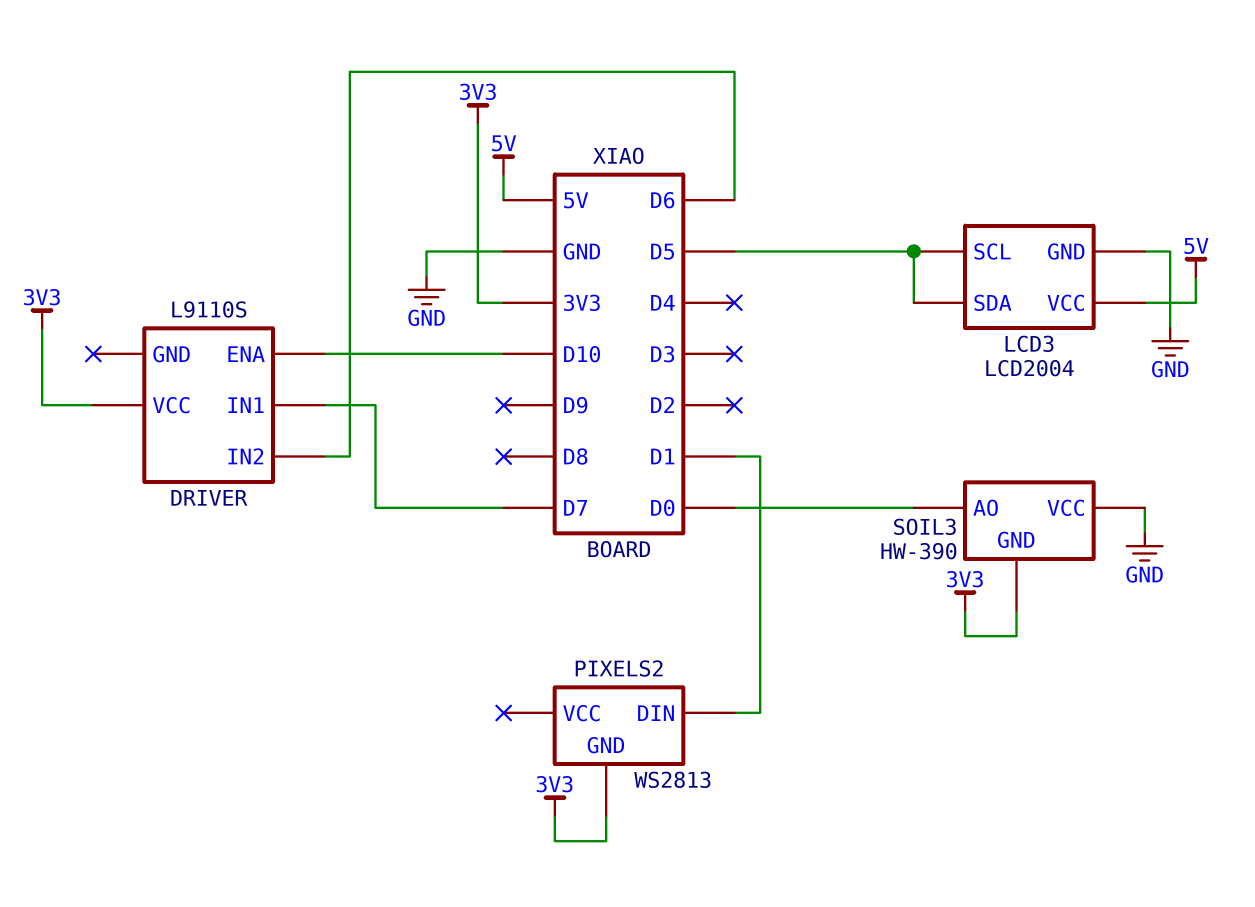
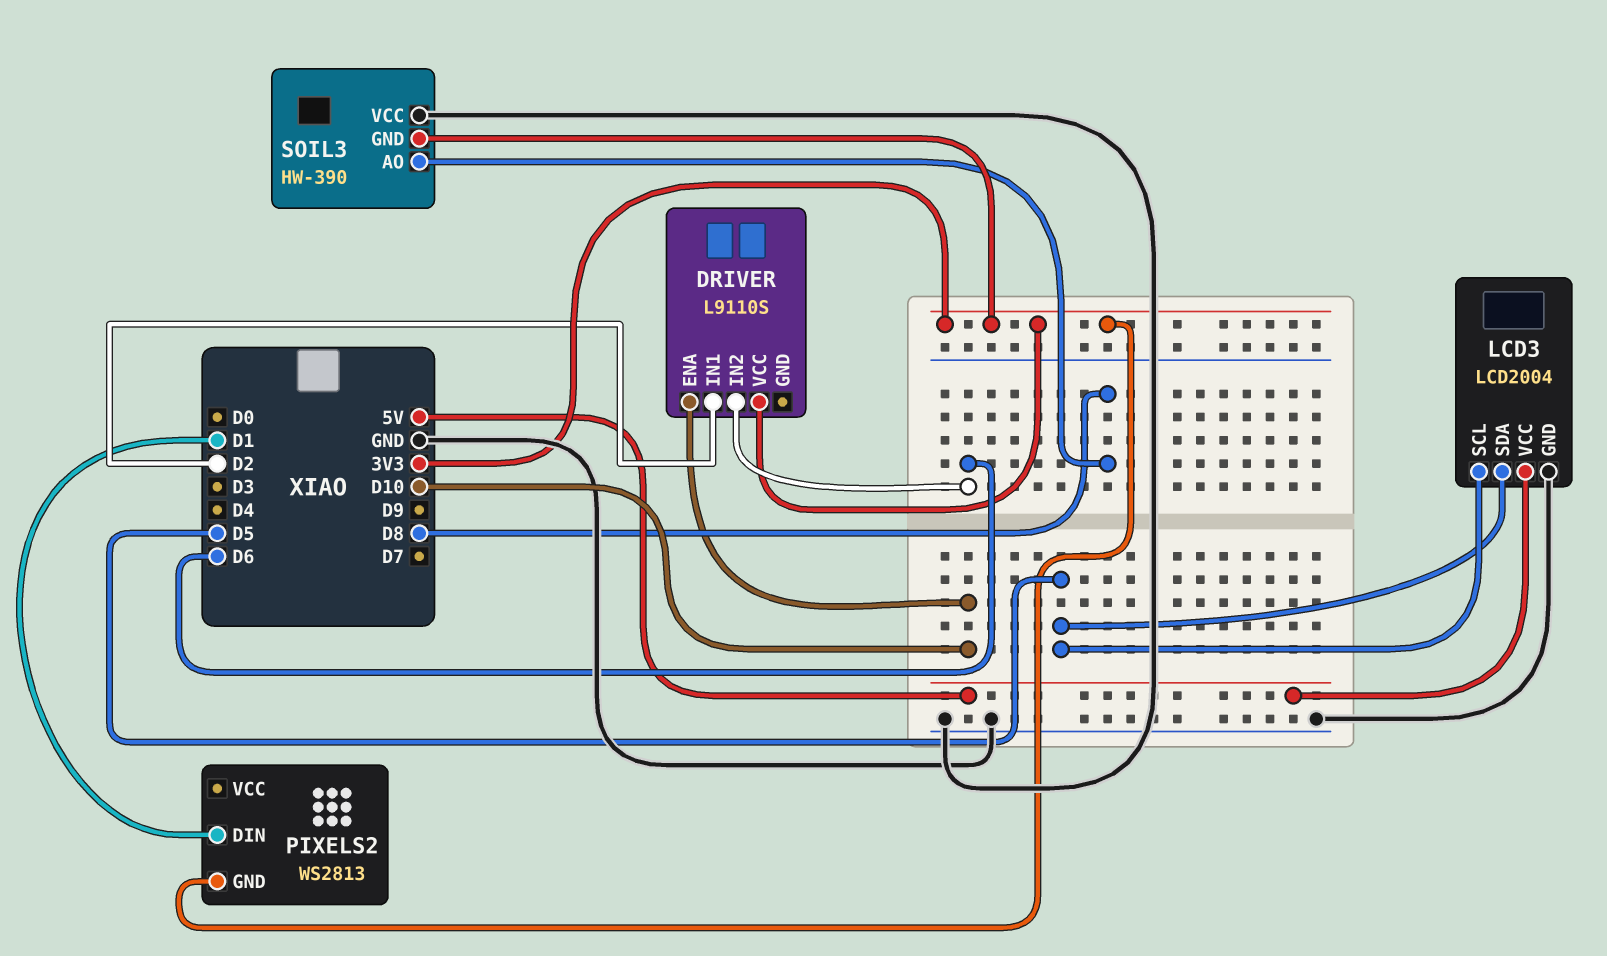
DRIVER pin IN1: D7 -> D2
SOIL3 pin AO: D0 -> D8

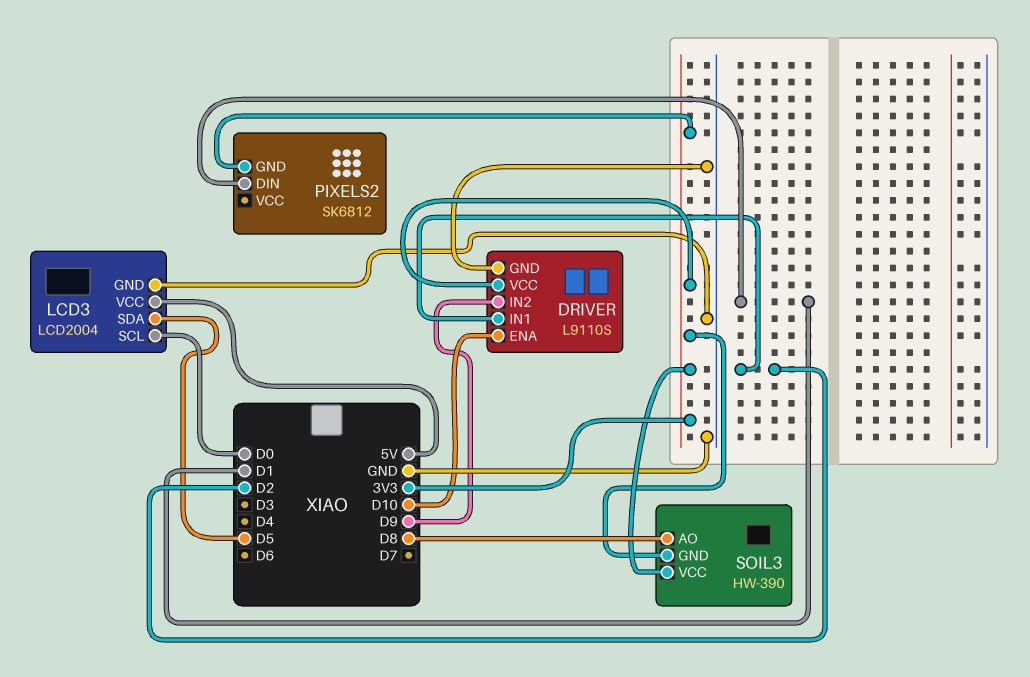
DRIVER pin GND: none -> GND
DRIVER pin IN2: D6 -> D9
LCD3 pin SCL: D5 -> D0
PIXELS2: WS2813 -> SK6812
SOIL3 pin VCC: GND -> 3V3

